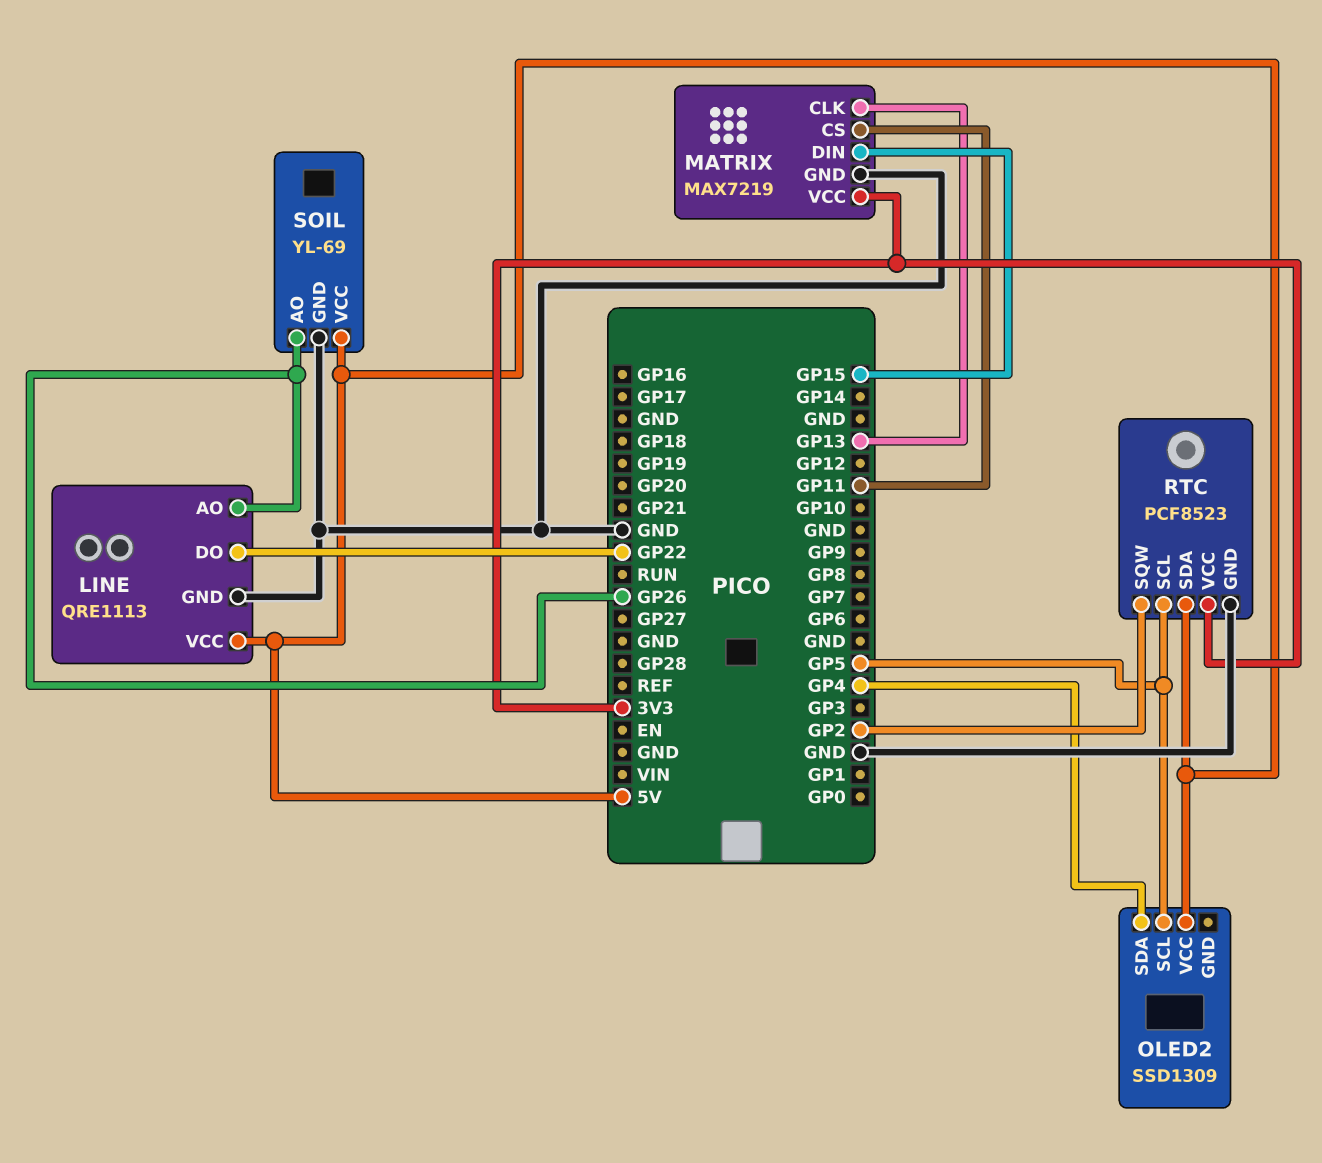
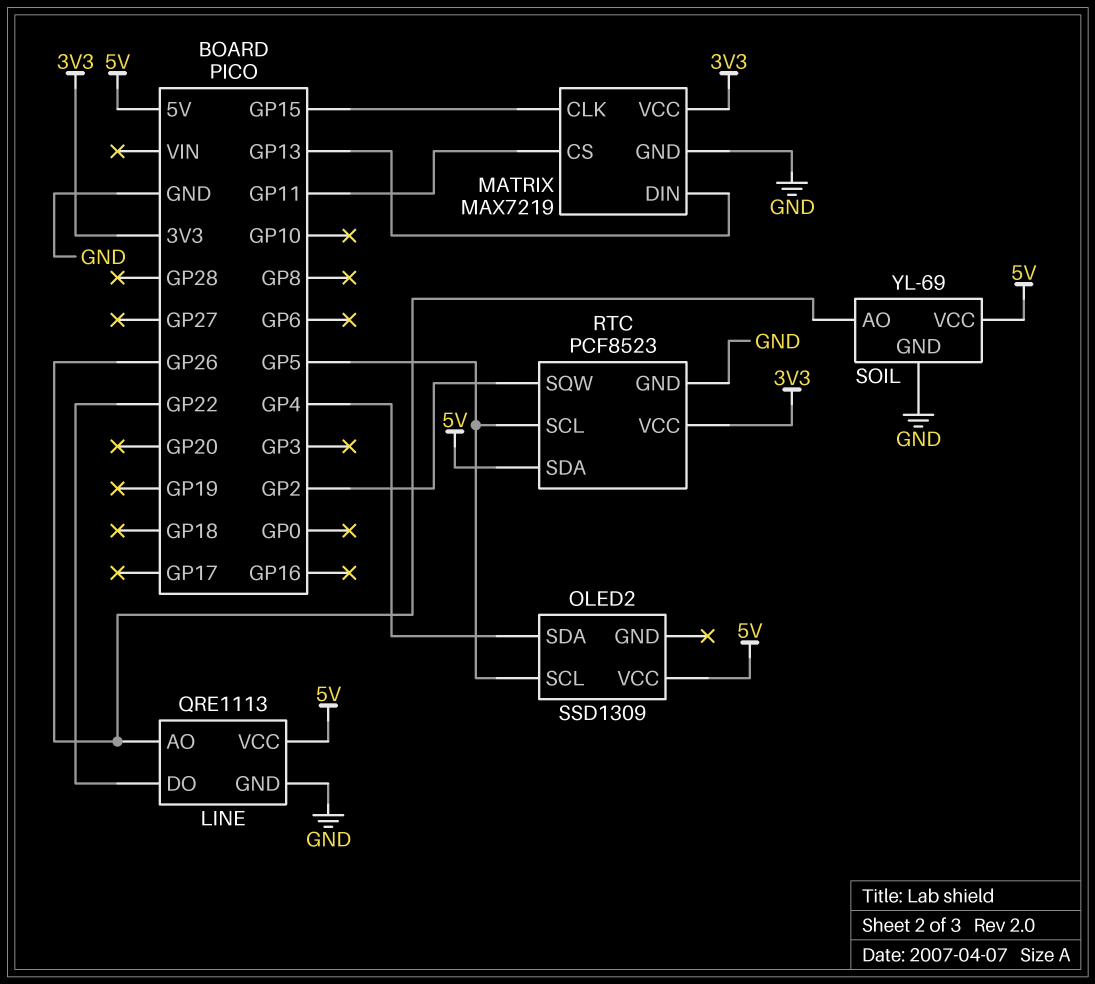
MATRIX pin CLK: GP13 -> GP15
MATRIX pin DIN: GP15 -> GP13

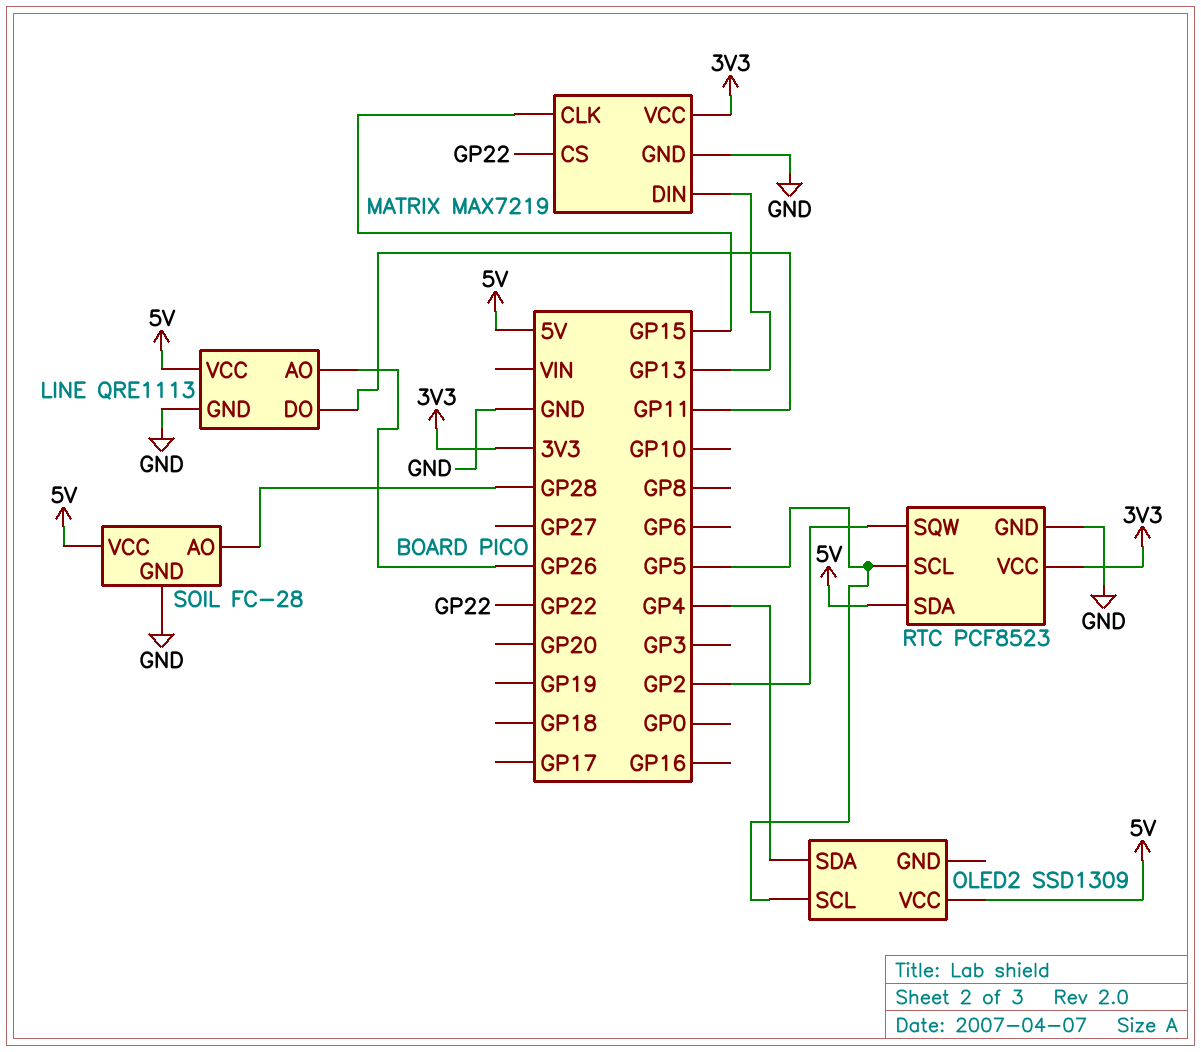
LINE pin DO: GP22 -> GP11
MATRIX pin CS: GP11 -> GP22
SOIL: YL-69 -> FC-28
SOIL pin AO: GP26 -> GP28

